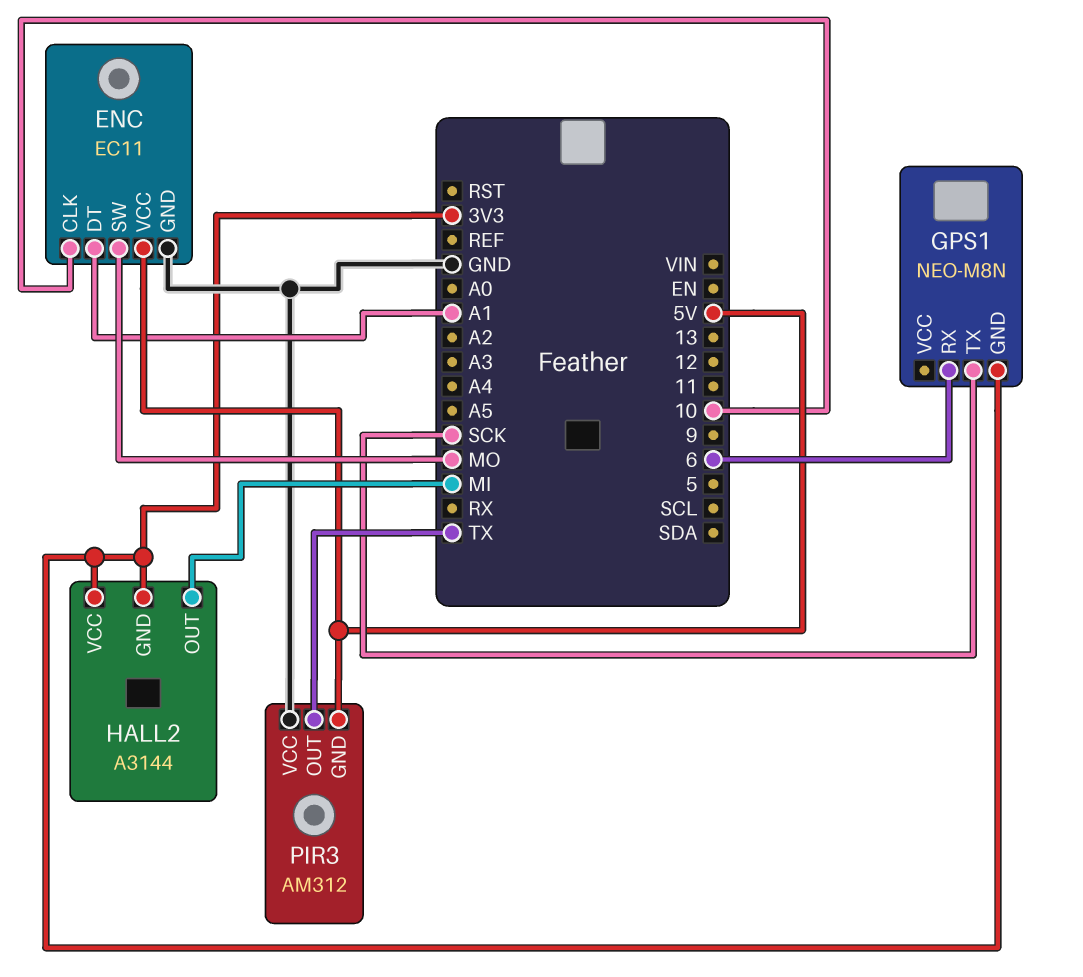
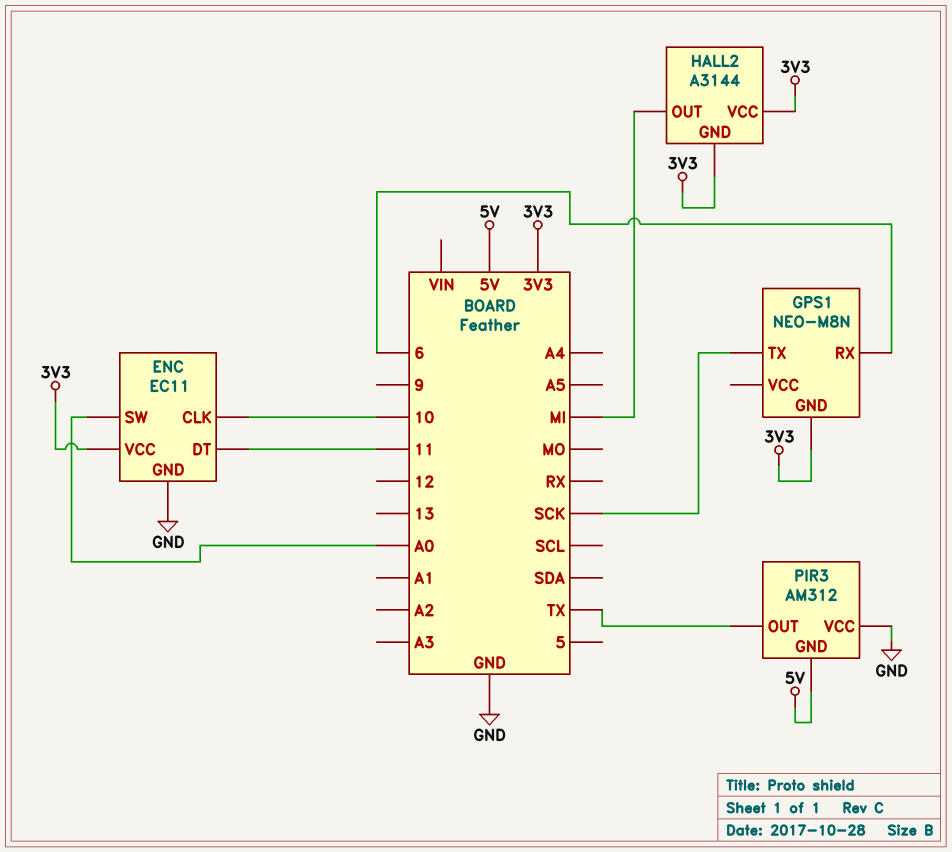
ENC pin DT: A1 -> 11
ENC pin SW: MO -> A0
ENC pin VCC: 5V -> 3V3

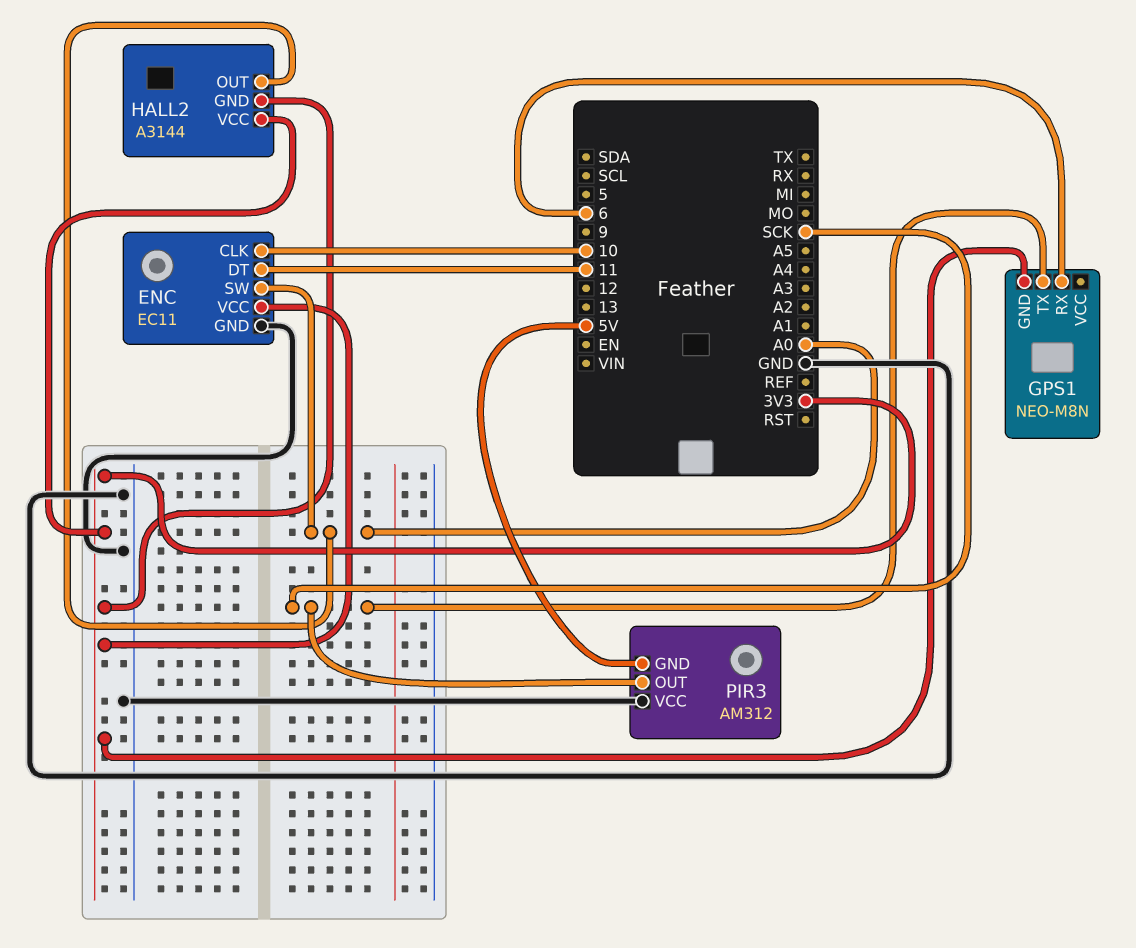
HALL2 pin OUT: MI -> A0
PIR3 pin OUT: TX -> SCK

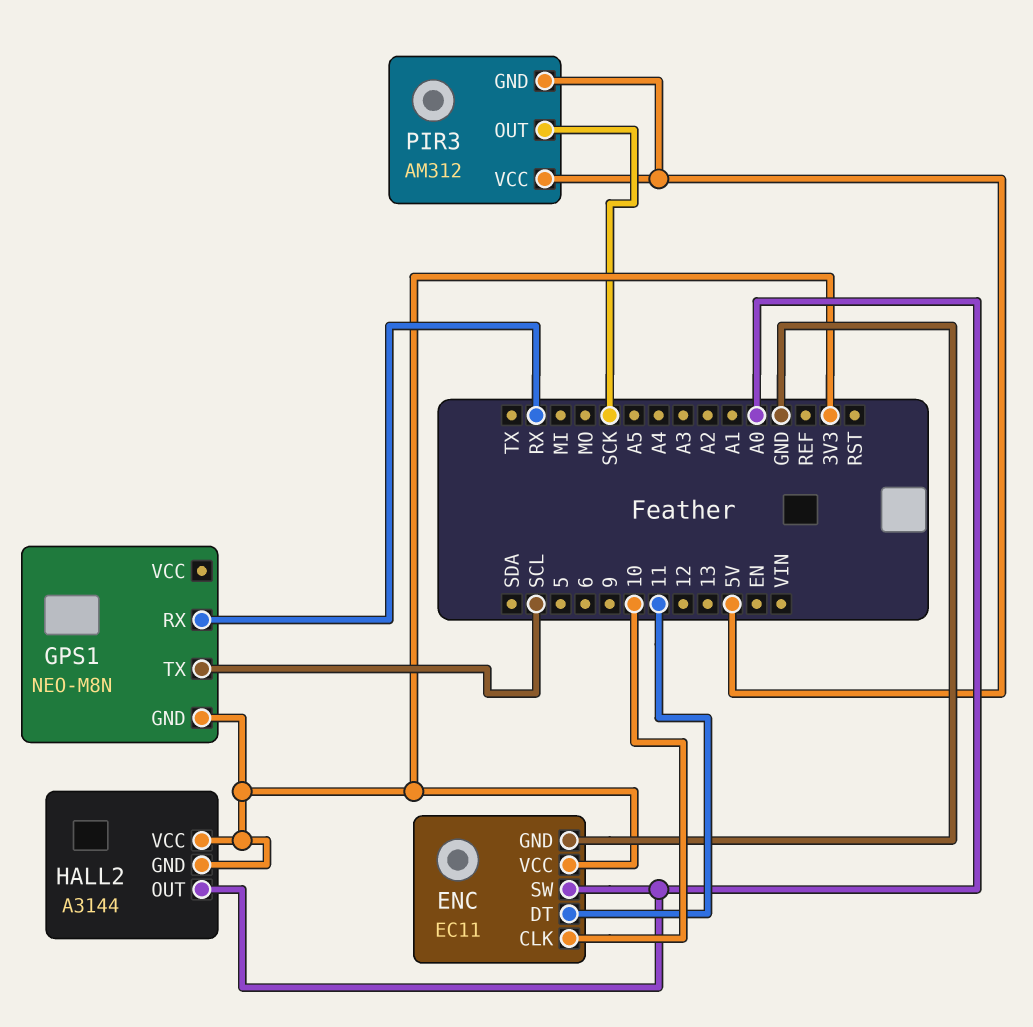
GPS1 pin RX: 6 -> RX
GPS1 pin TX: SCK -> SCL
PIR3 pin VCC: GND -> 5V

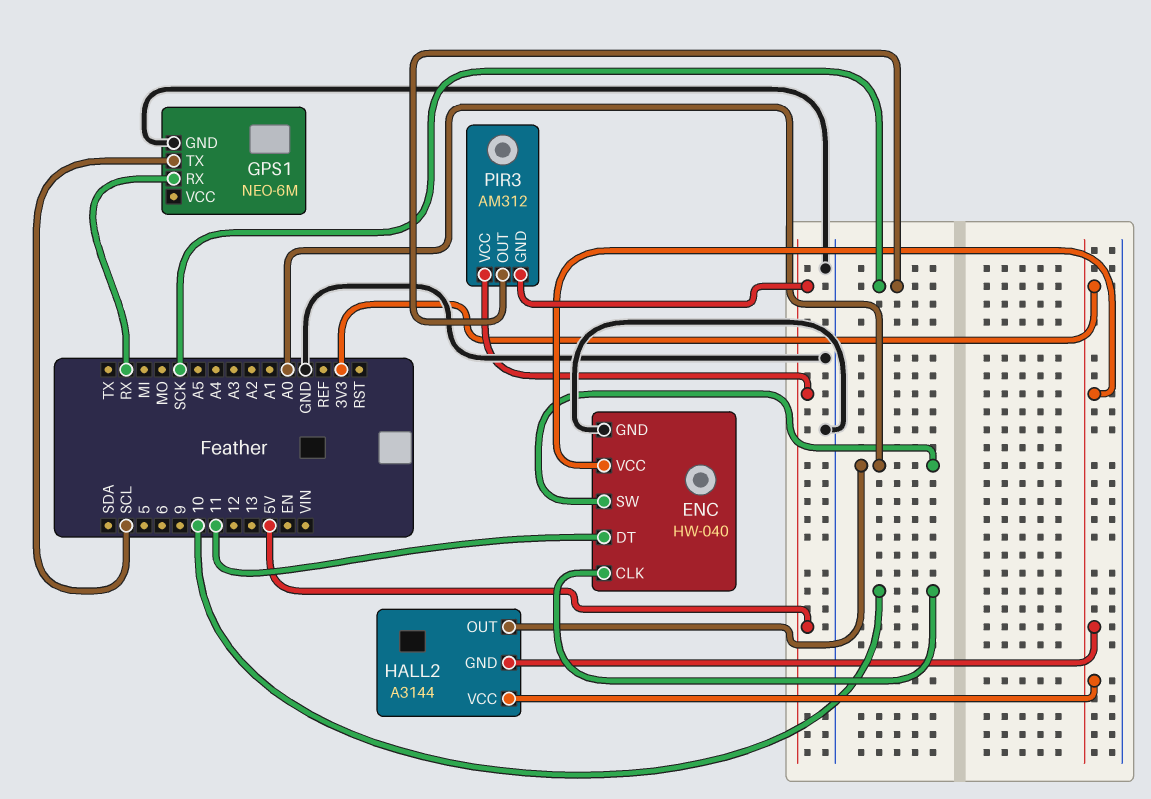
ENC: EC11 -> HW-040
GPS1: NEO-M8N -> NEO-6M
GPS1 pin GND: 3V3 -> GND

